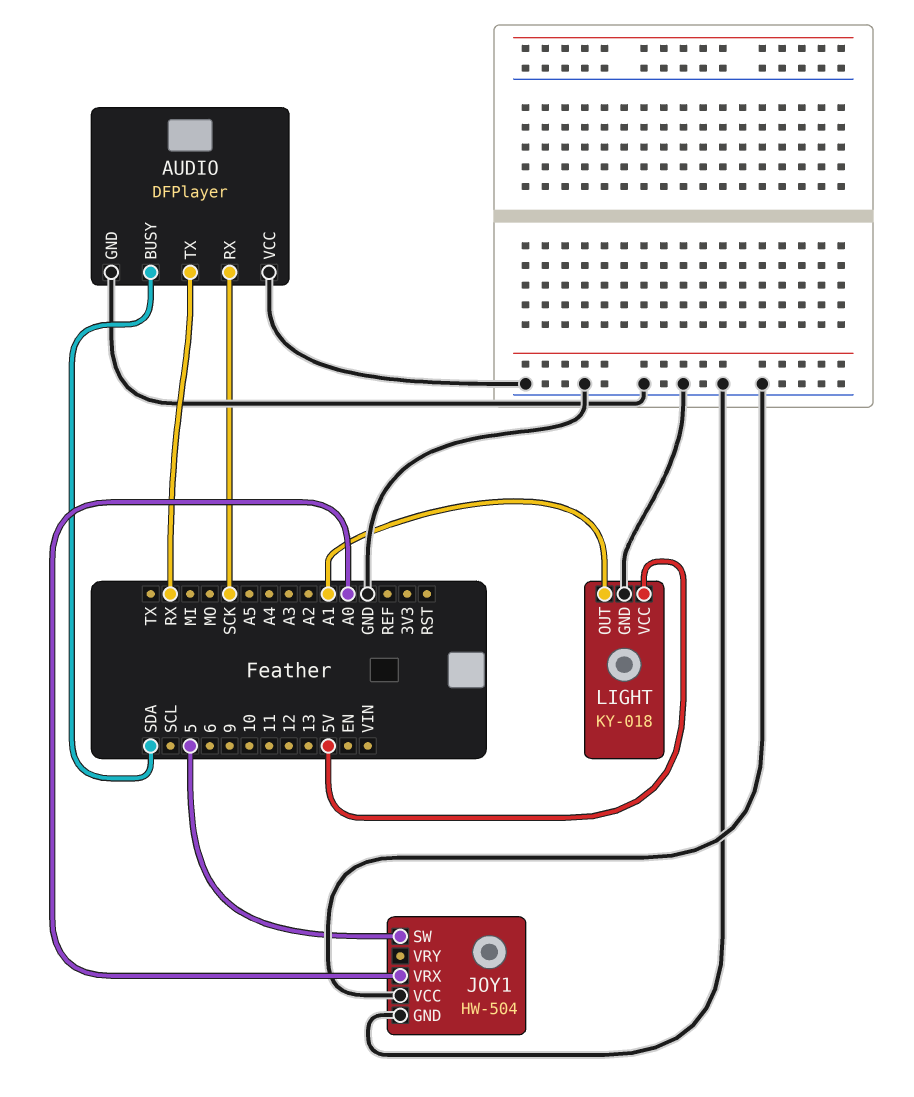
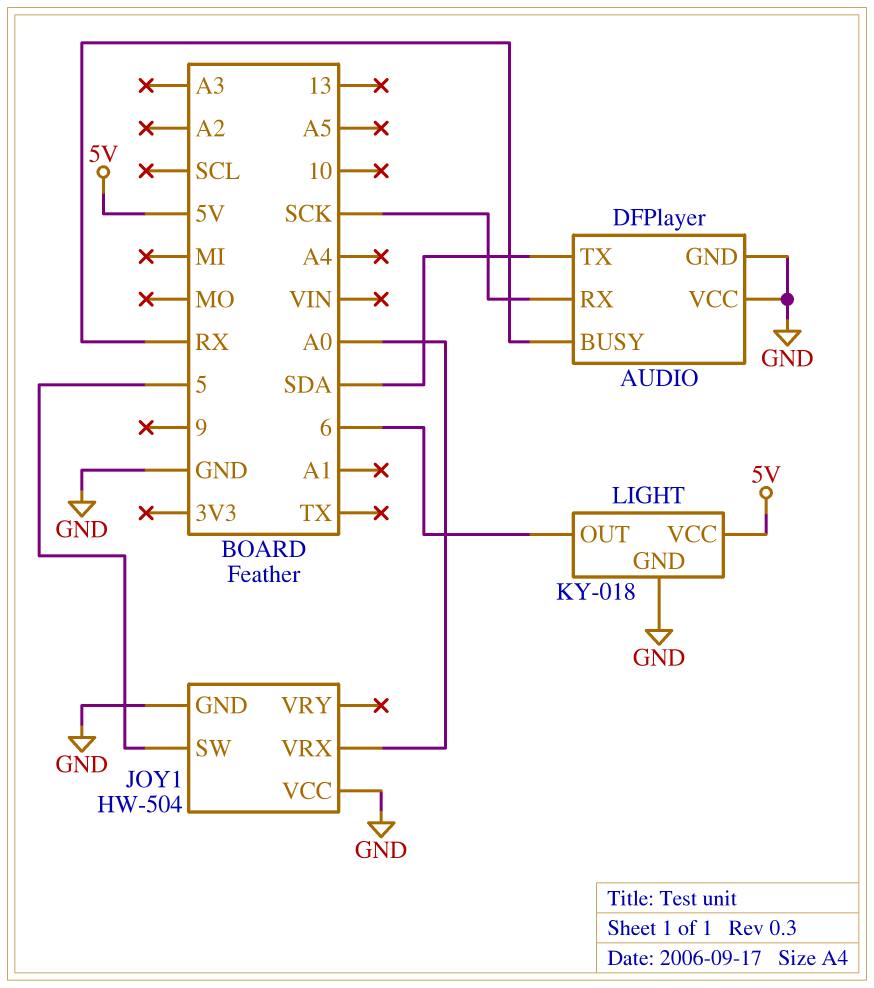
AUDIO pin BUSY: SDA -> RX
AUDIO pin TX: RX -> SDA
LIGHT pin OUT: A1 -> 6

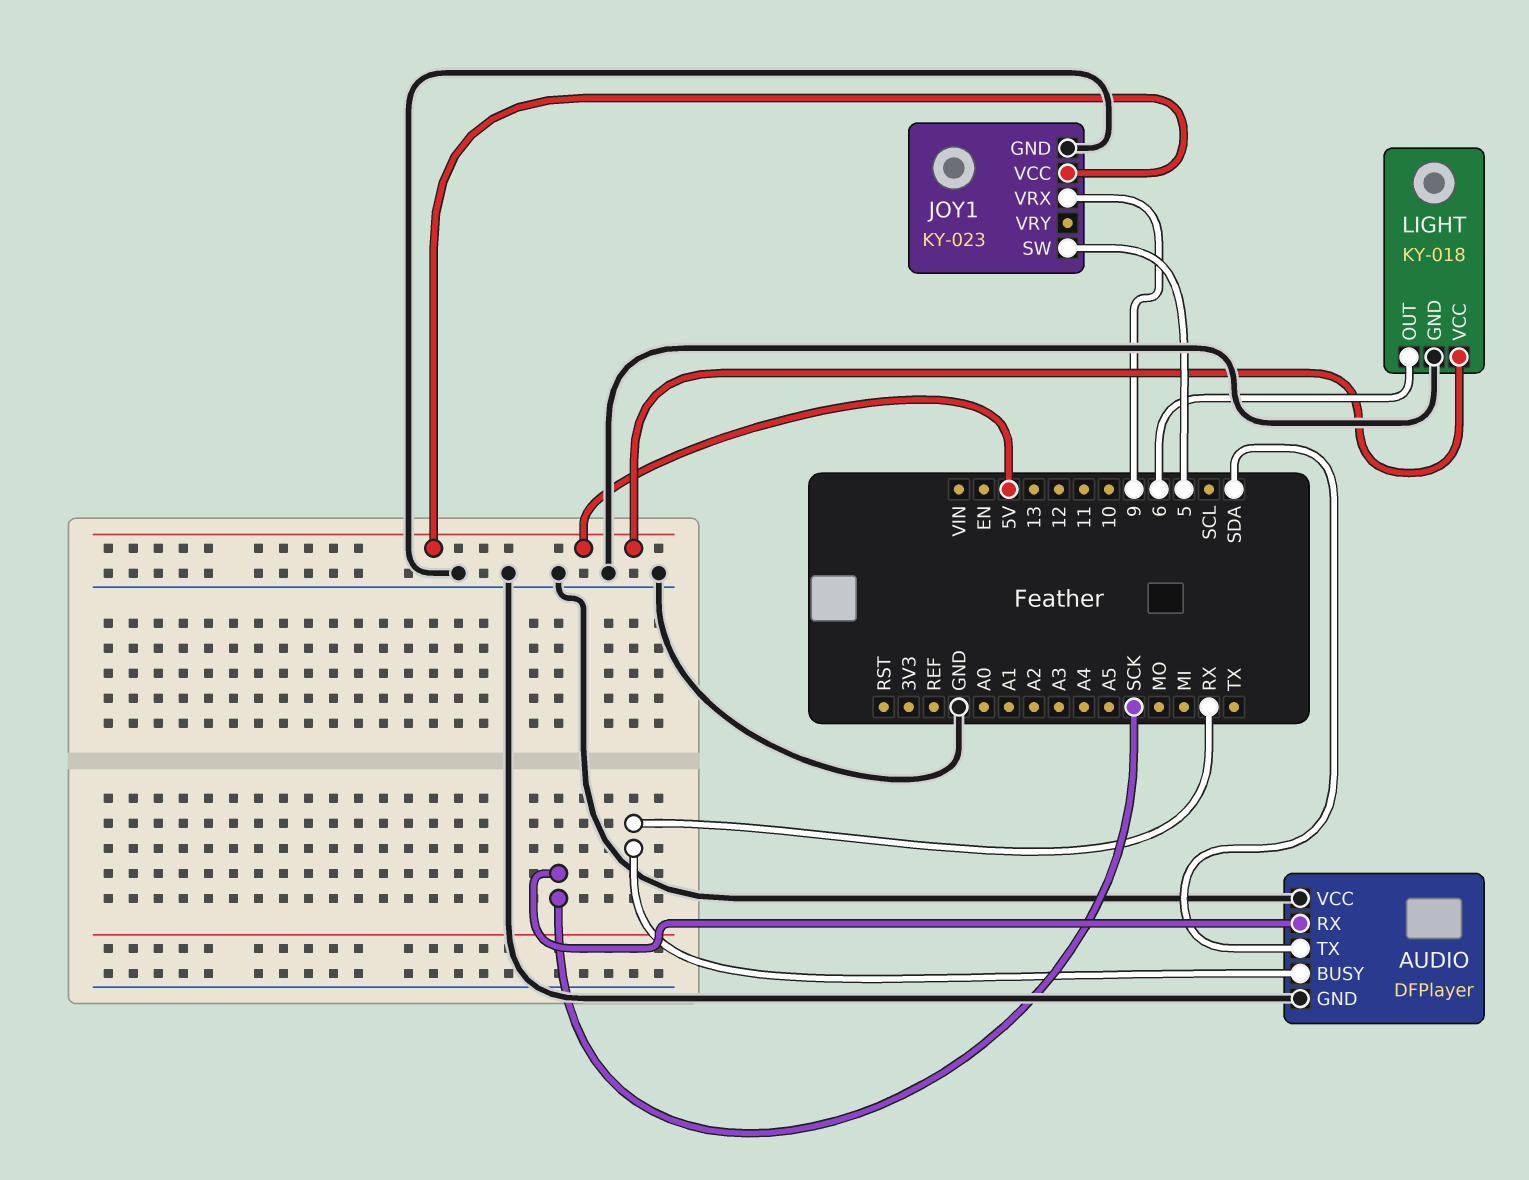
JOY1: HW-504 -> KY-023
JOY1 pin VCC: GND -> 5V
JOY1 pin VRX: A0 -> 9

